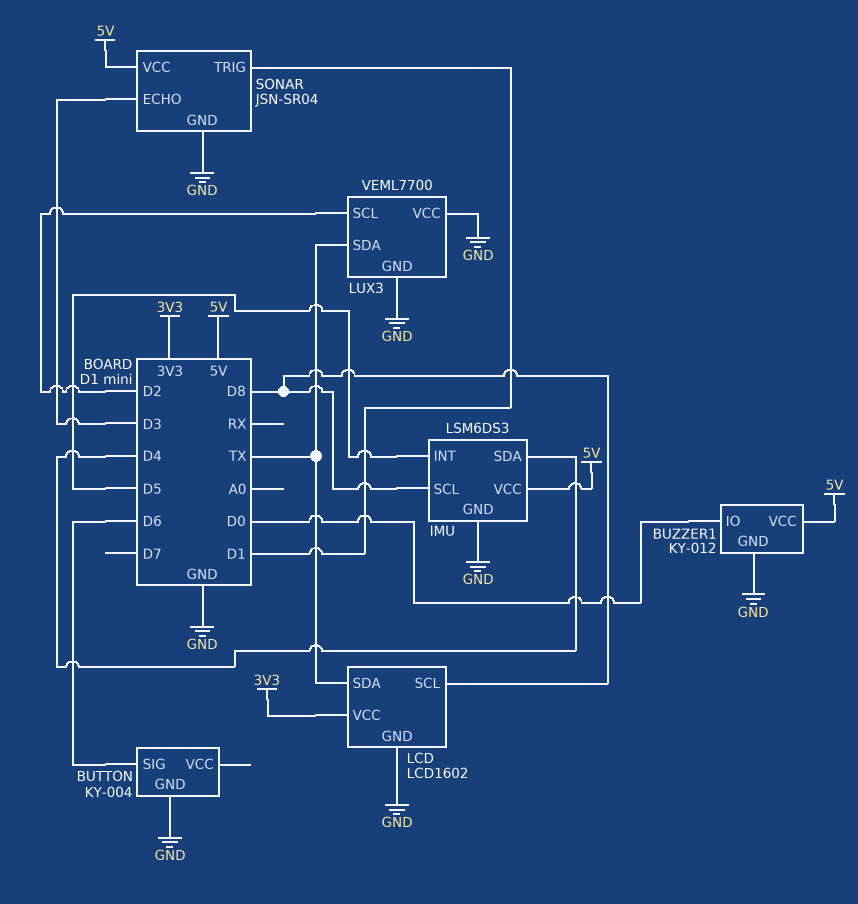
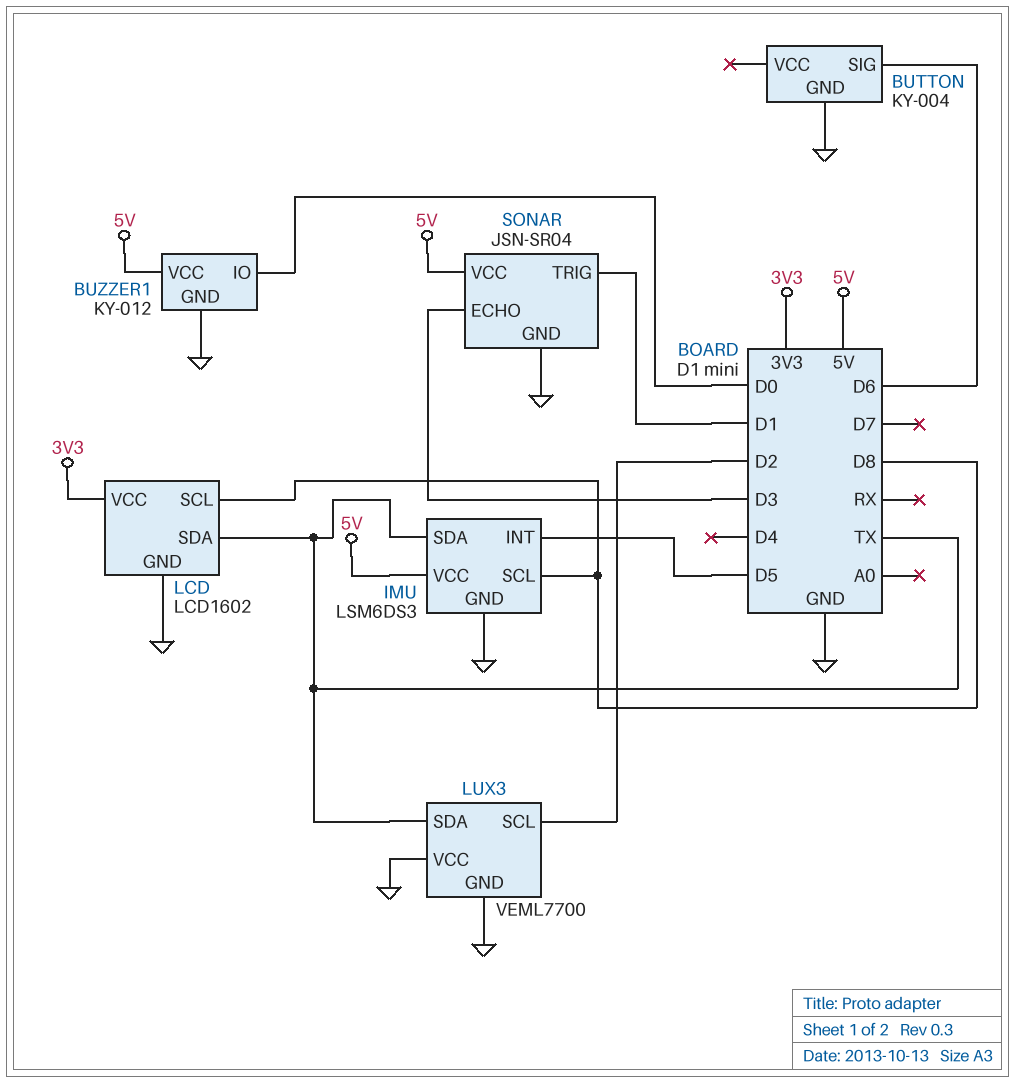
IMU pin SDA: D4 -> TX

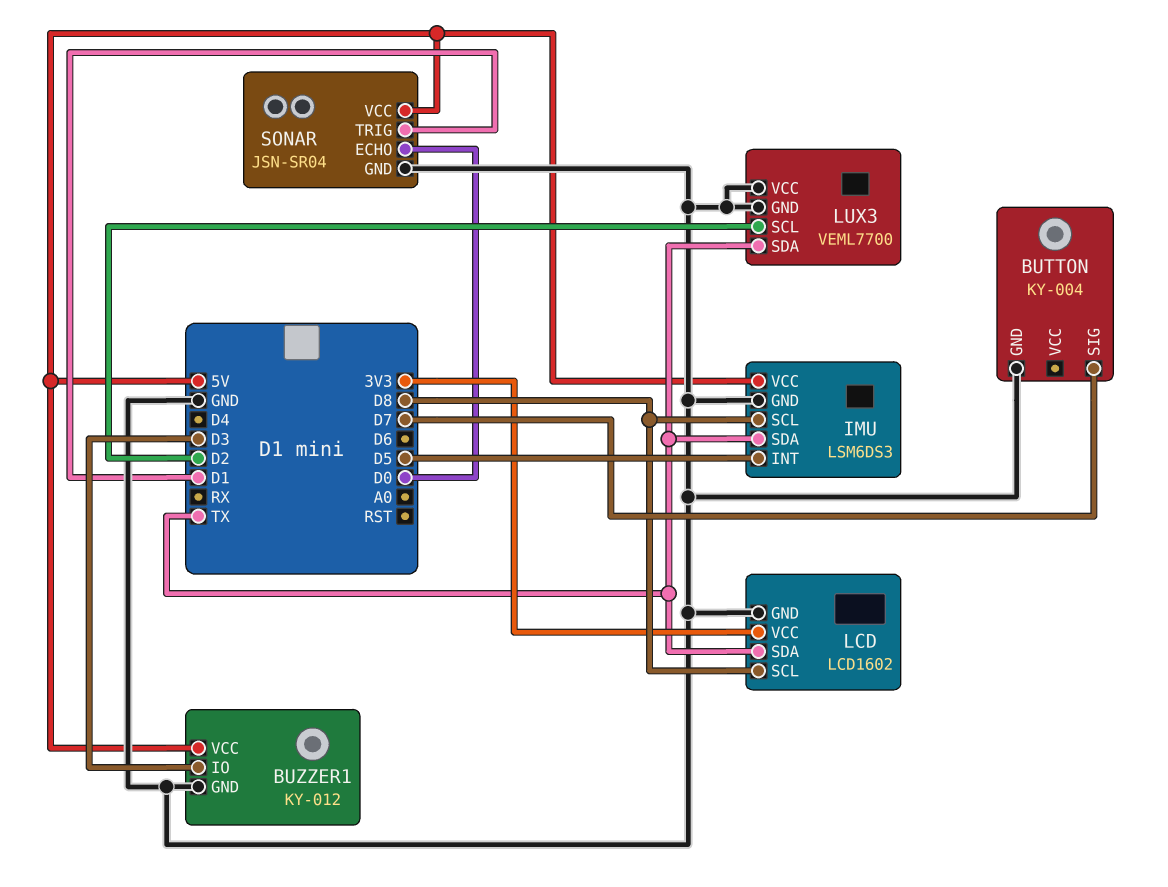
BUTTON pin SIG: D6 -> D7
BUZZER1 pin IO: D0 -> D3
SONAR pin ECHO: D3 -> D0

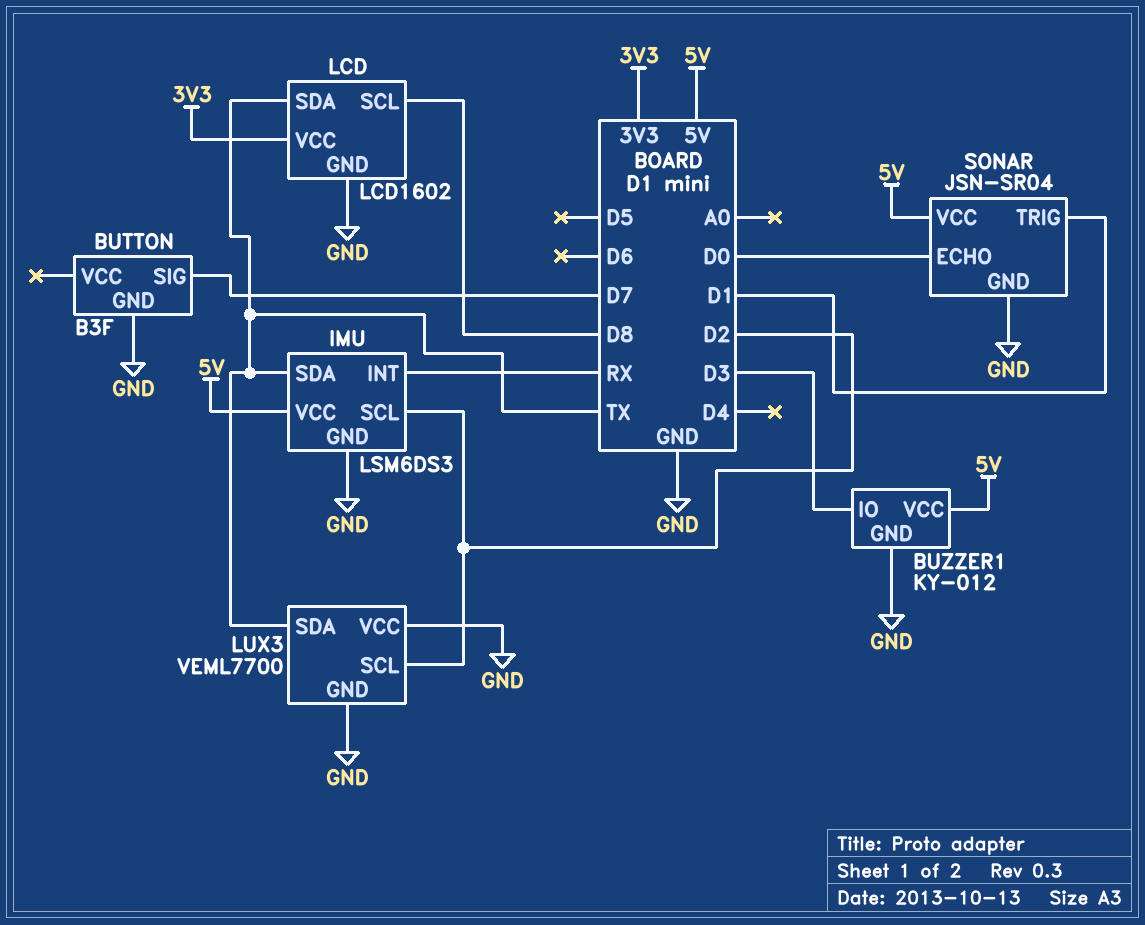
BUTTON: KY-004 -> B3F
IMU pin INT: D5 -> RX
IMU pin SCL: D8 -> D2

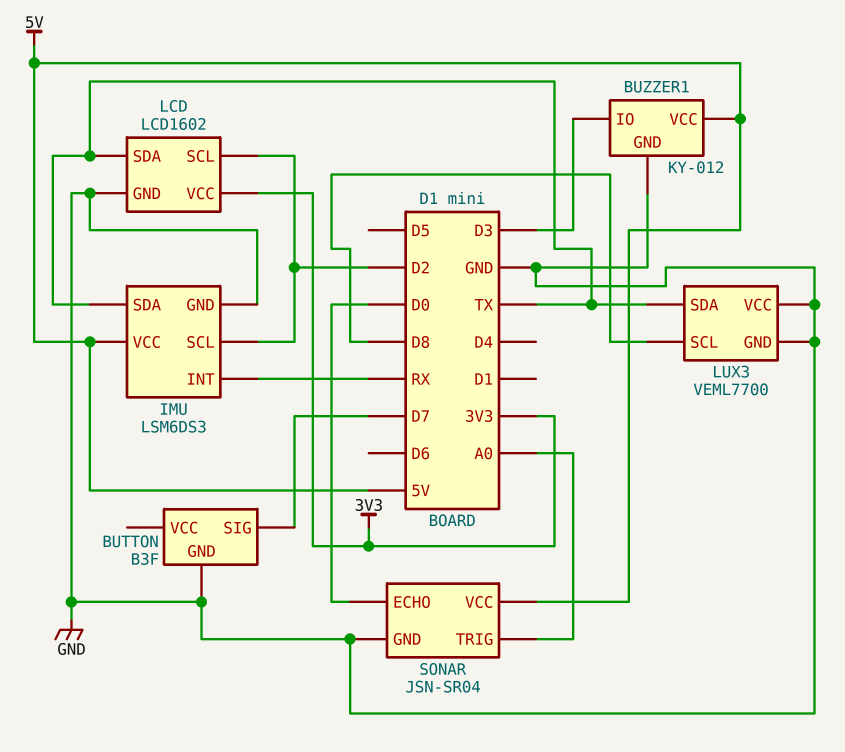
LCD pin SCL: D8 -> D2
LUX3 pin SCL: D2 -> D8
SONAR pin TRIG: D1 -> A0

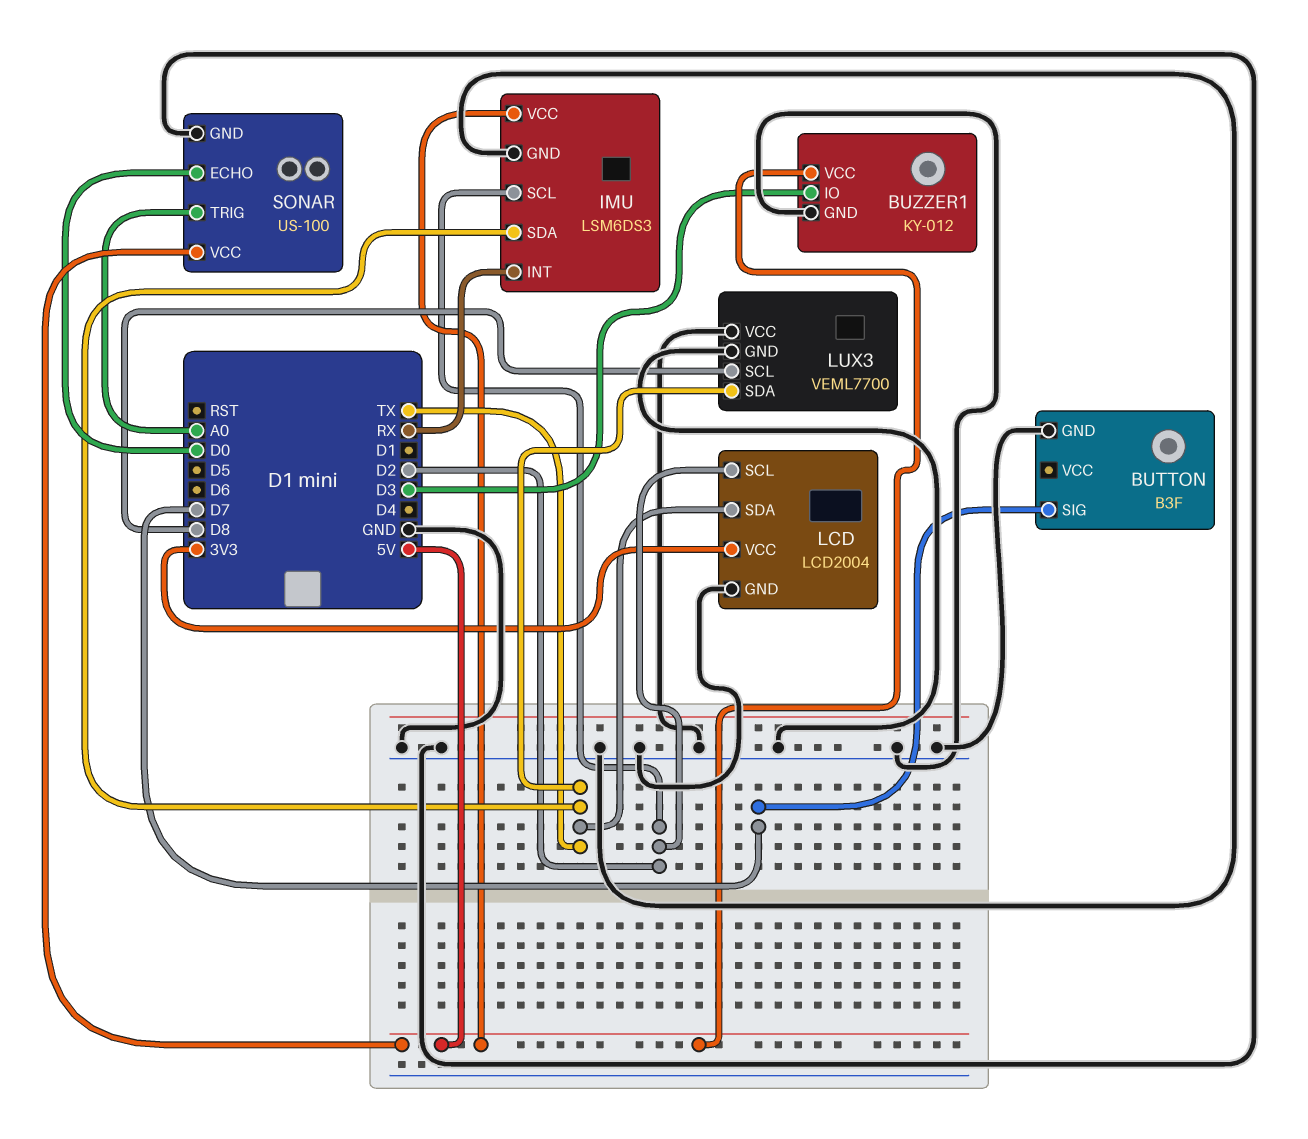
LCD: LCD1602 -> LCD2004
SONAR: JSN-SR04 -> US-100

